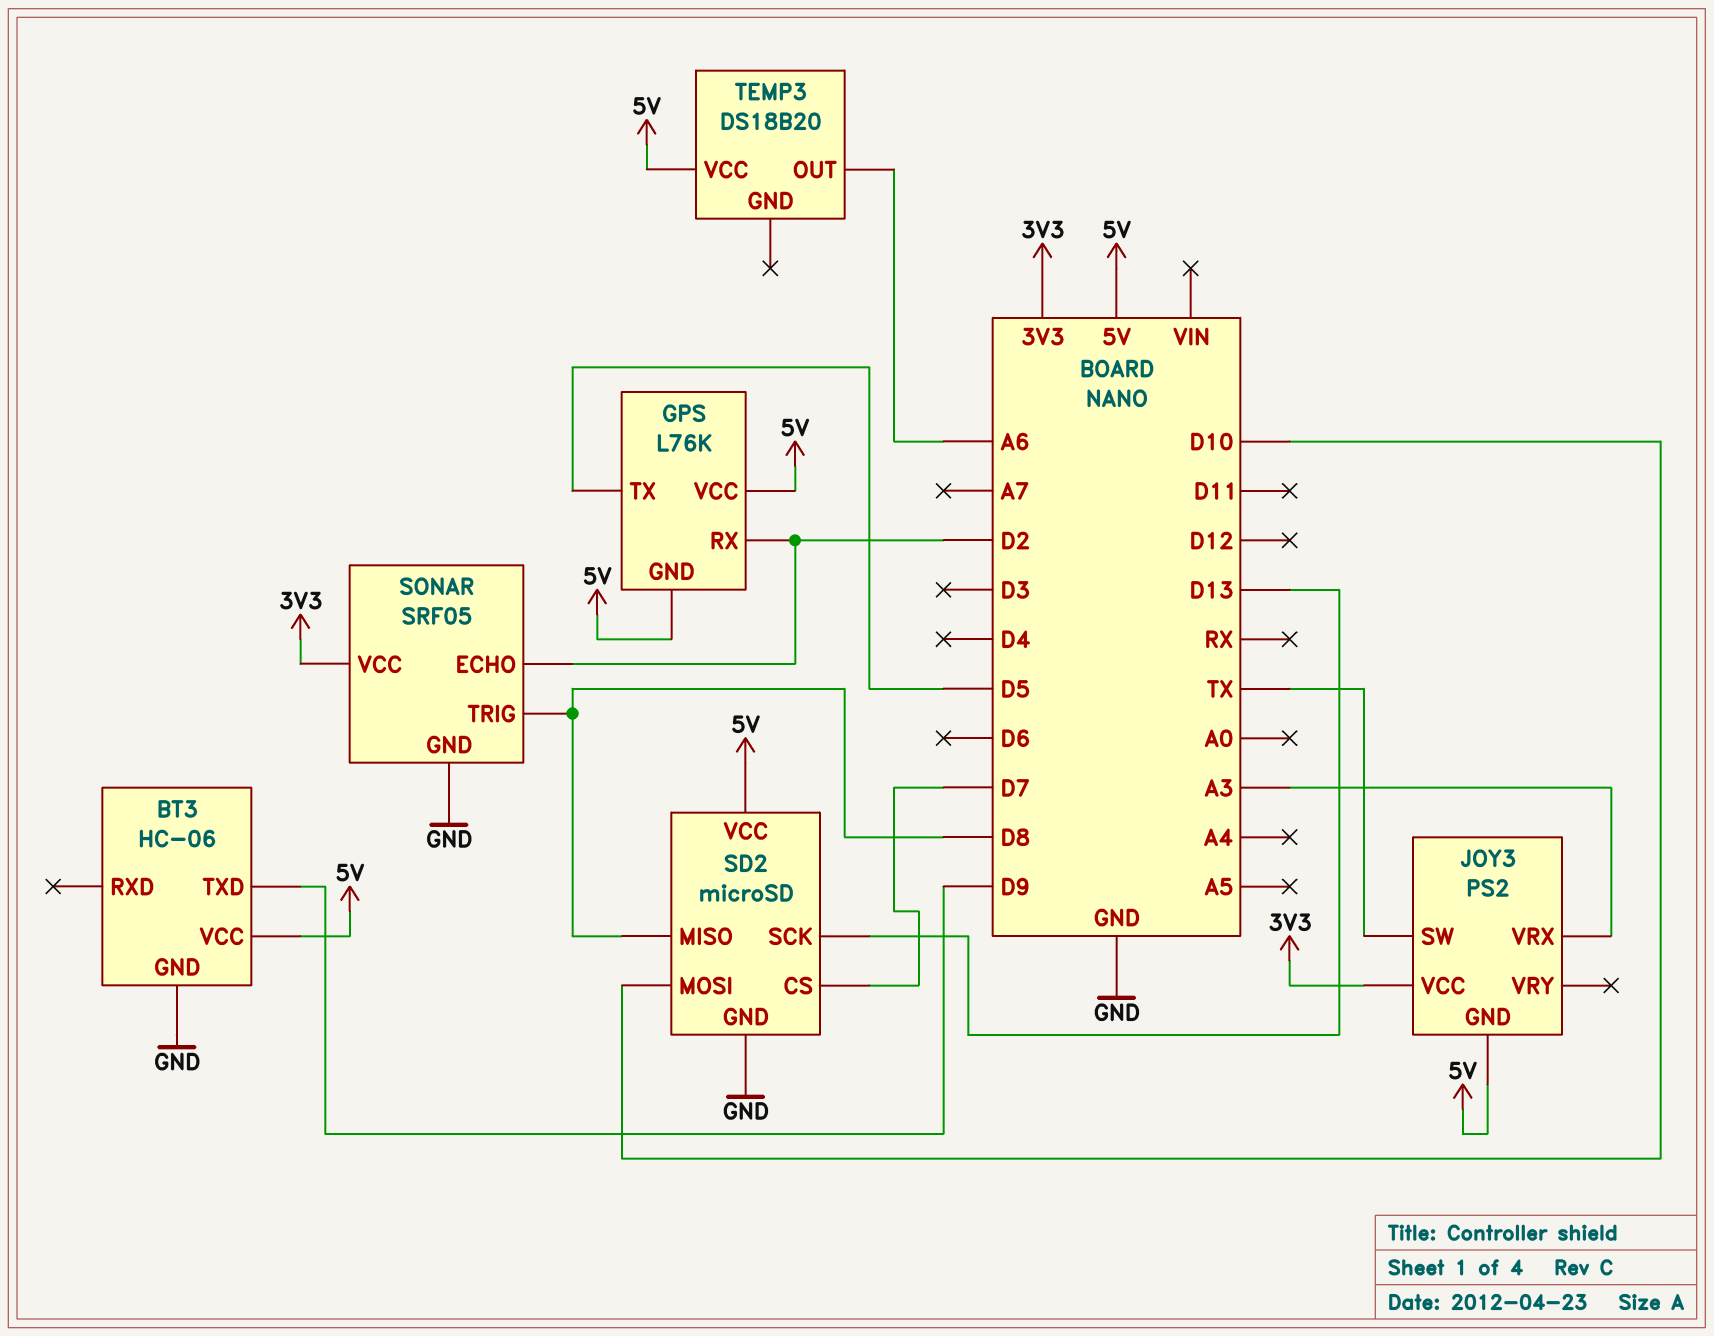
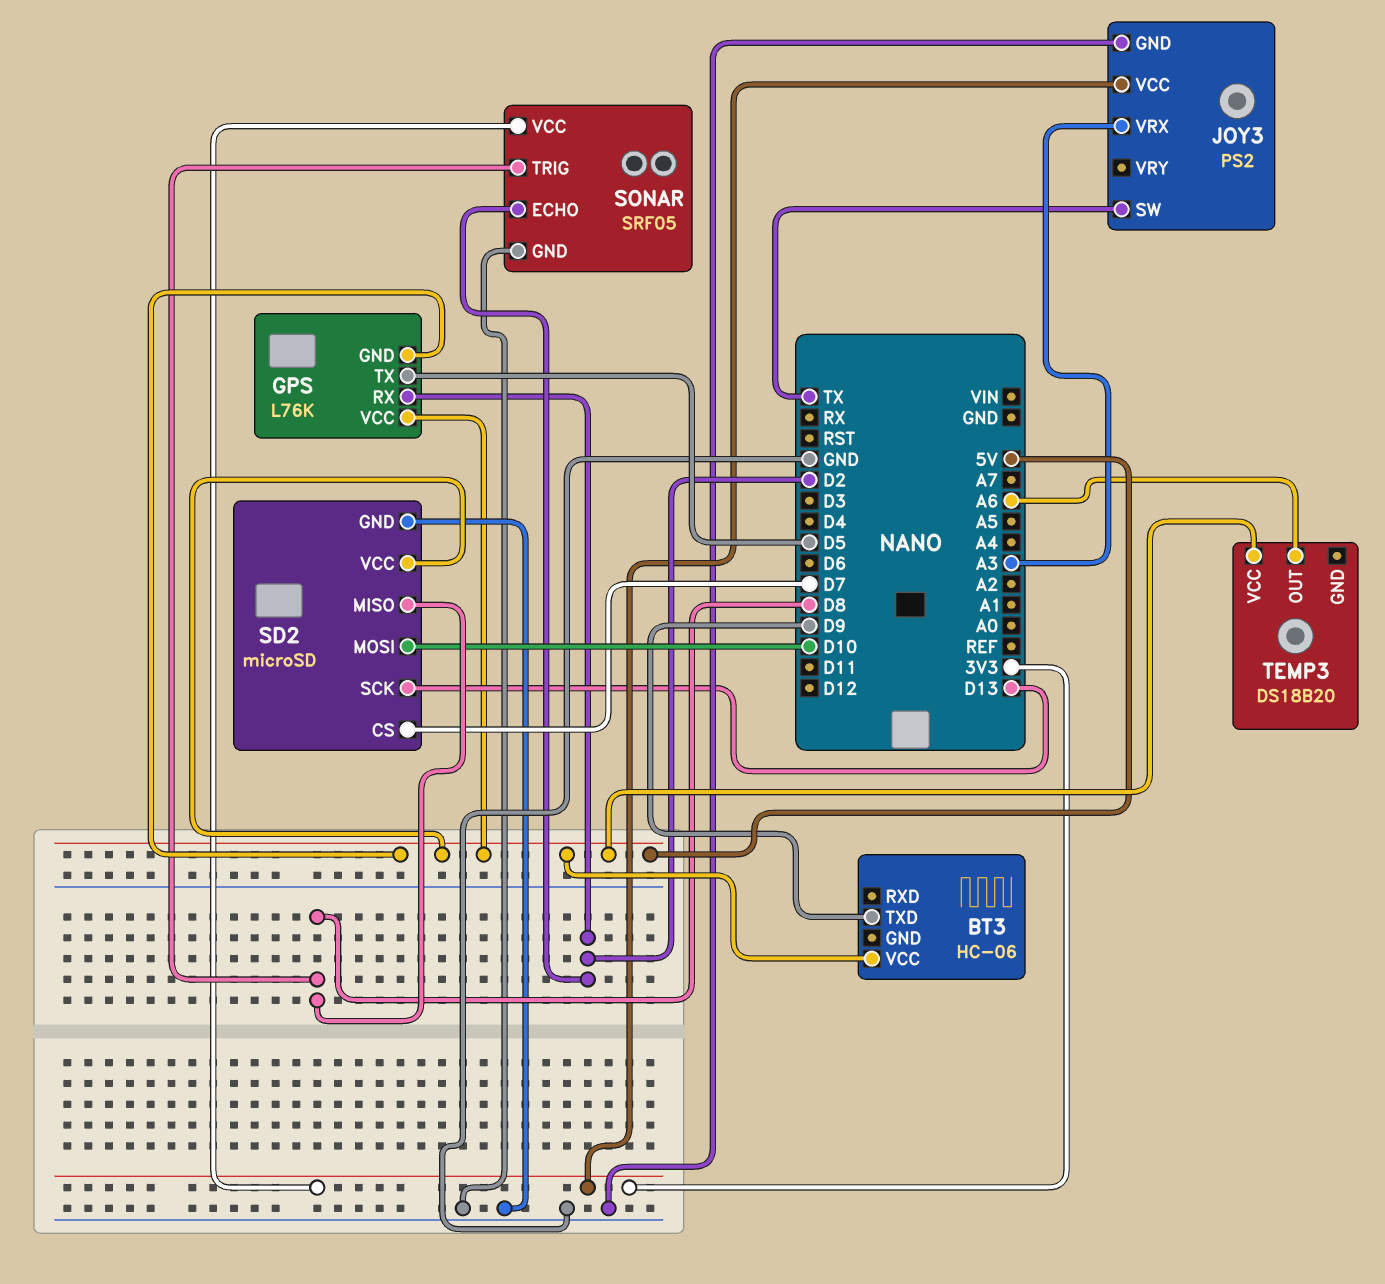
BT3 pin GND: GND -> none
JOY3 pin GND: 5V -> GND

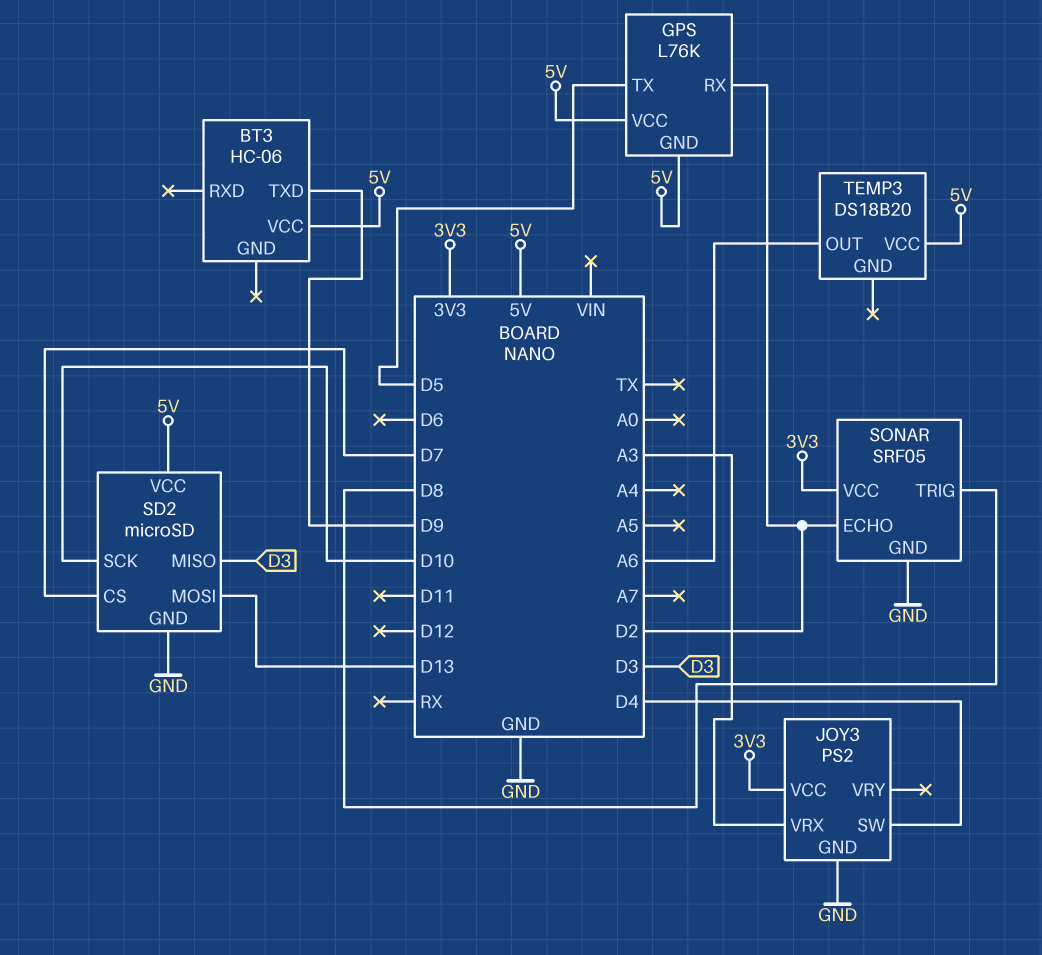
JOY3 pin SW: TX -> D4
SD2 pin MISO: D8 -> D3
SD2 pin MOSI: D10 -> D13
SD2 pin SCK: D13 -> D10

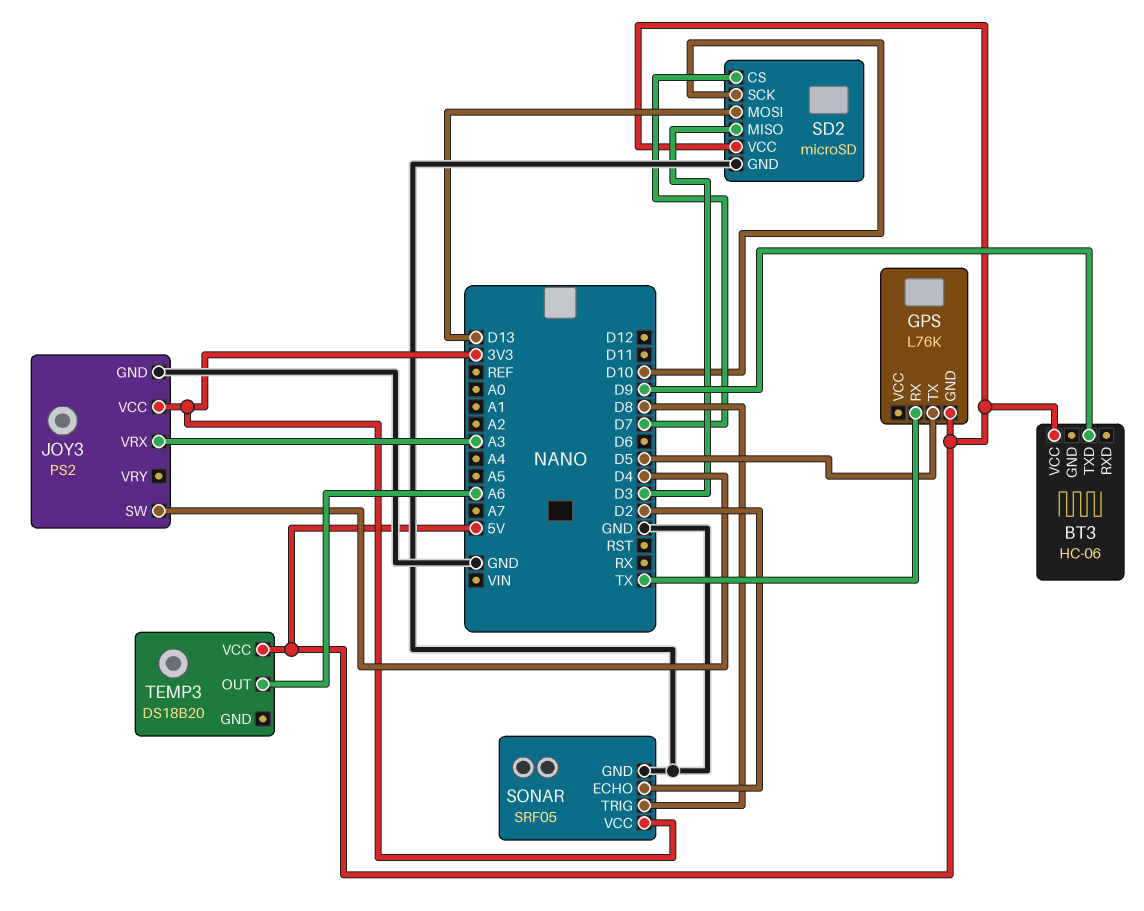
GPS pin RX: D2 -> TX
GPS pin VCC: 5V -> none

